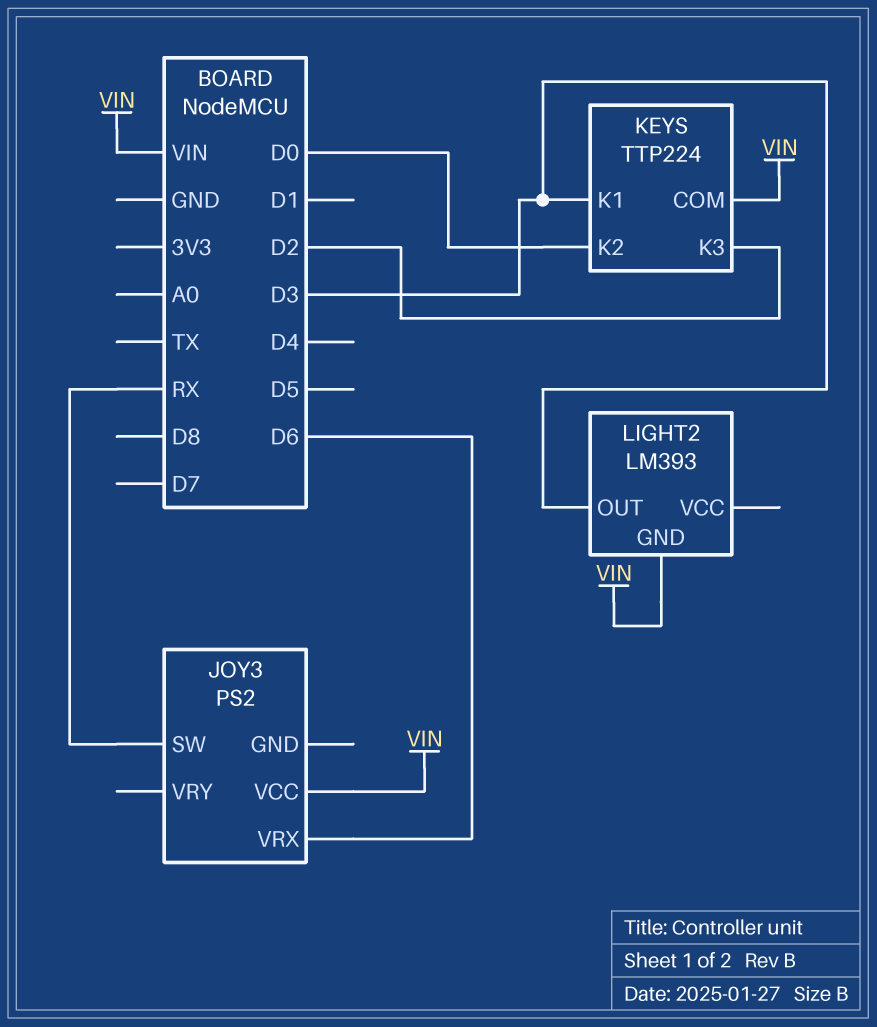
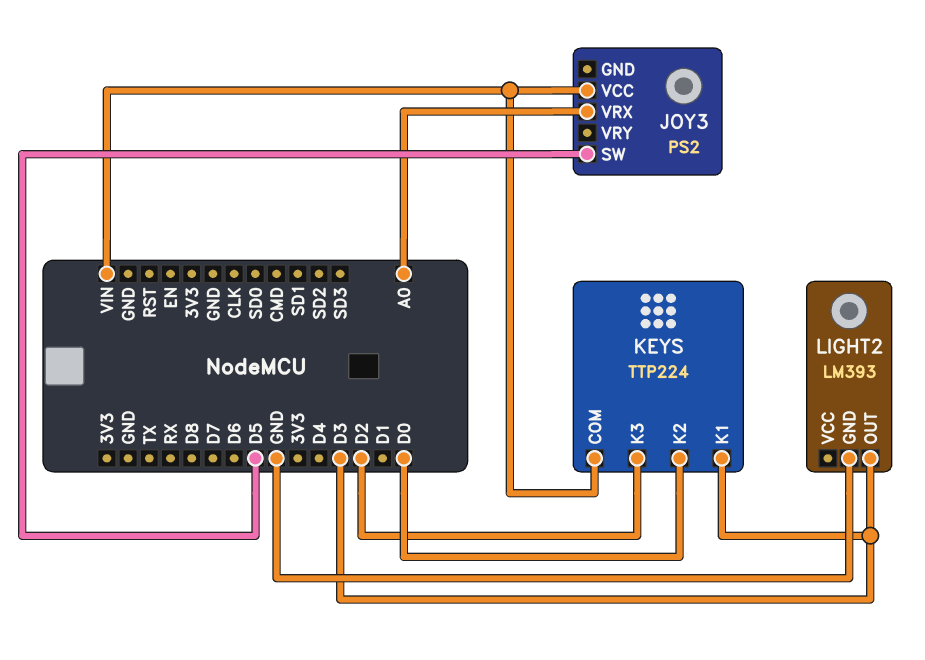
JOY3 pin SW: RX -> D5
JOY3 pin VRX: D6 -> A0
LIGHT2 pin GND: VIN -> GND

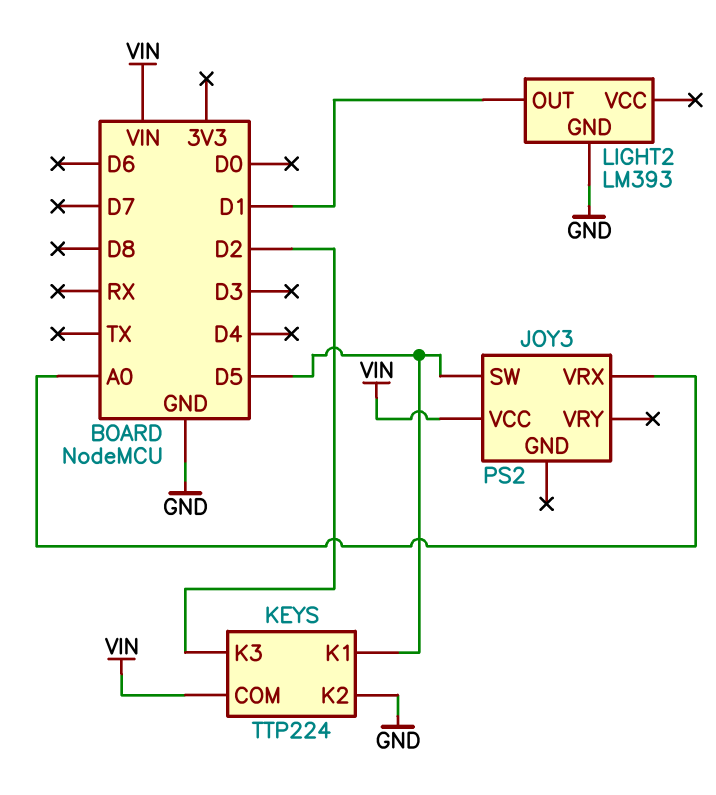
KEYS pin K1: D3 -> D5
KEYS pin K2: D0 -> GND
LIGHT2 pin OUT: D3 -> D1

